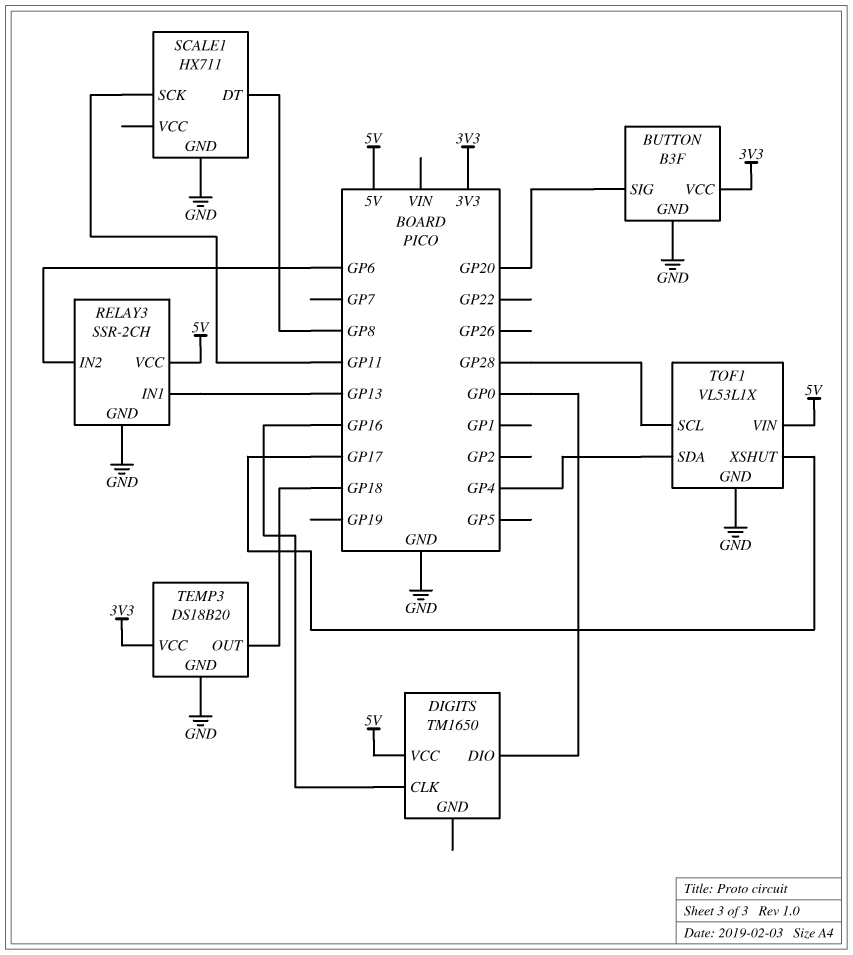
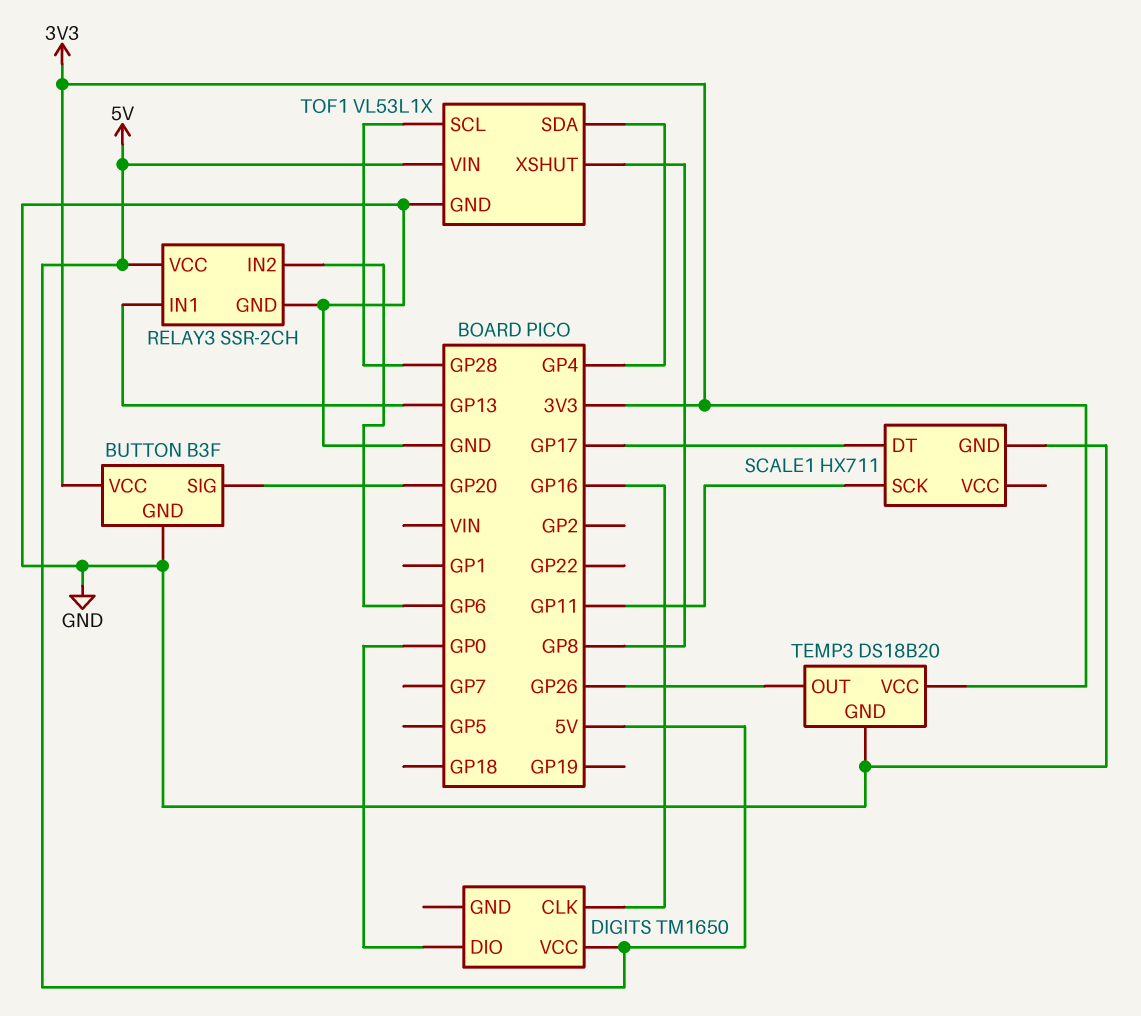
SCALE1 pin DT: GP8 -> GP17
TEMP3 pin OUT: GP18 -> GP26
TOF1 pin XSHUT: GP17 -> GP8

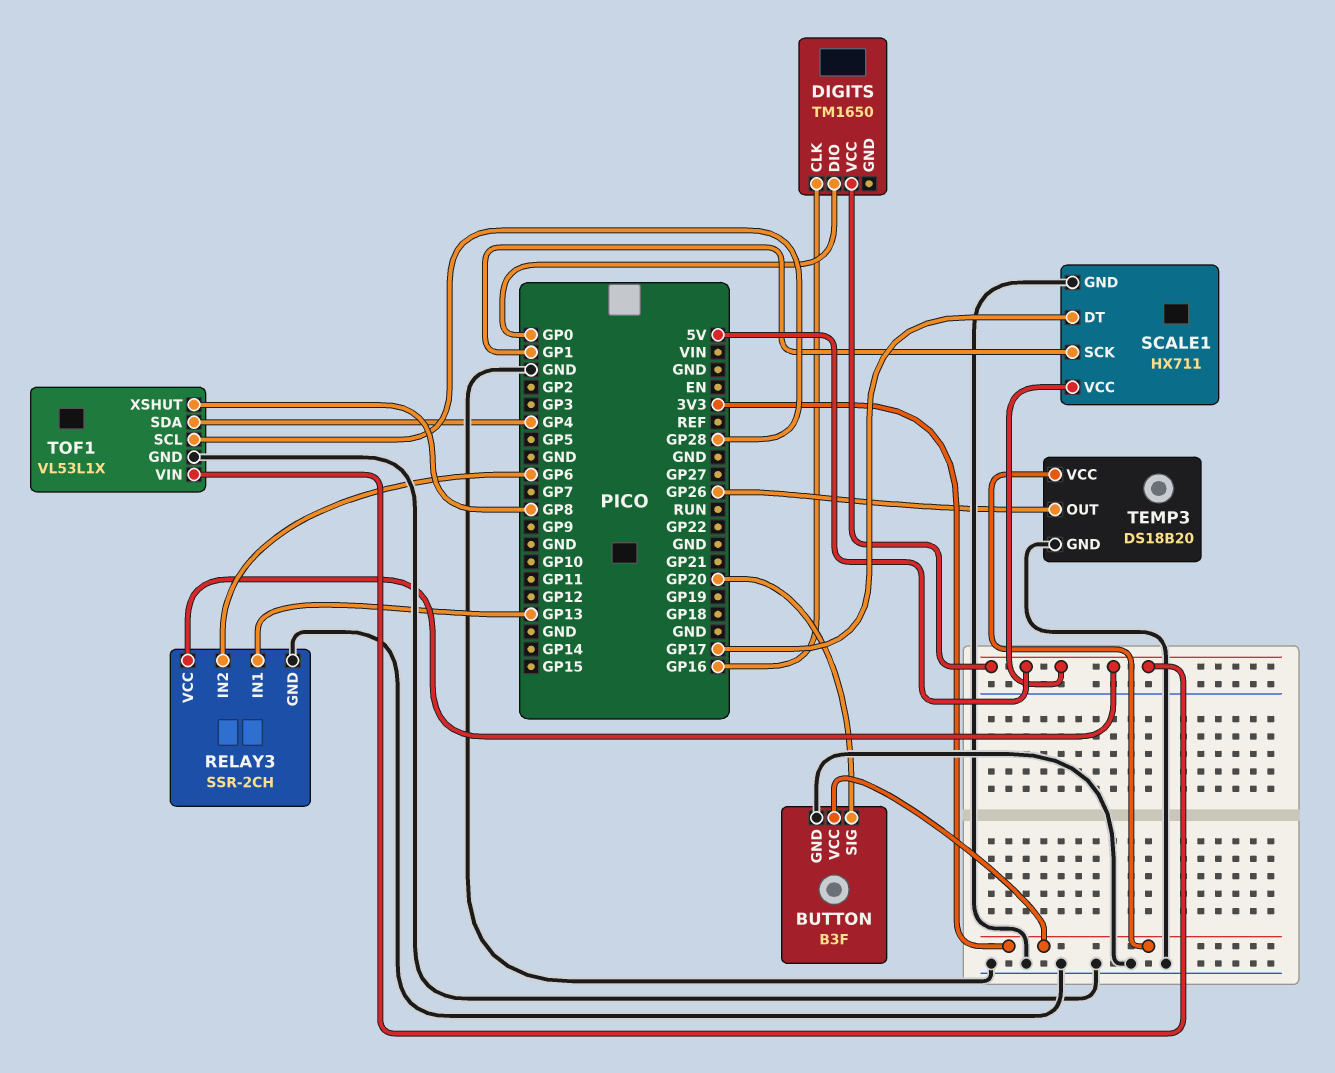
SCALE1 pin SCK: GP11 -> GP1
SCALE1 pin VCC: none -> 5V

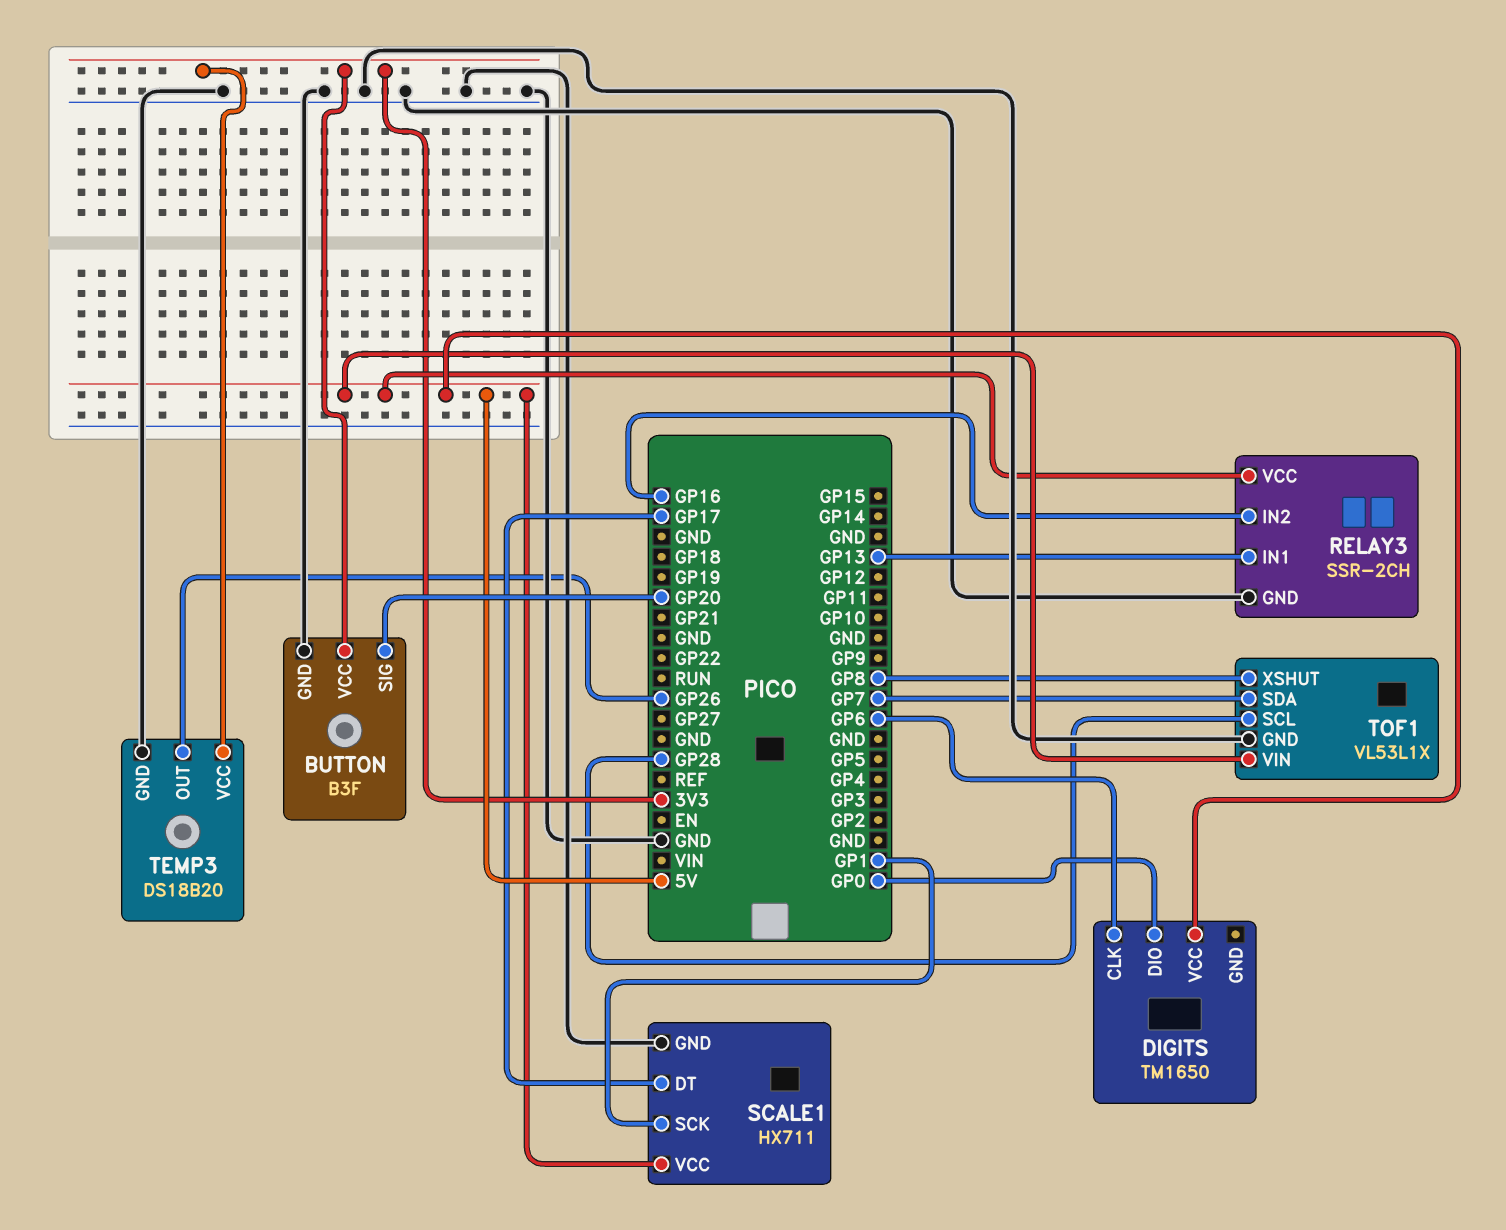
DIGITS pin CLK: GP16 -> GP6
RELAY3 pin IN2: GP6 -> GP16
TOF1 pin SDA: GP4 -> GP7

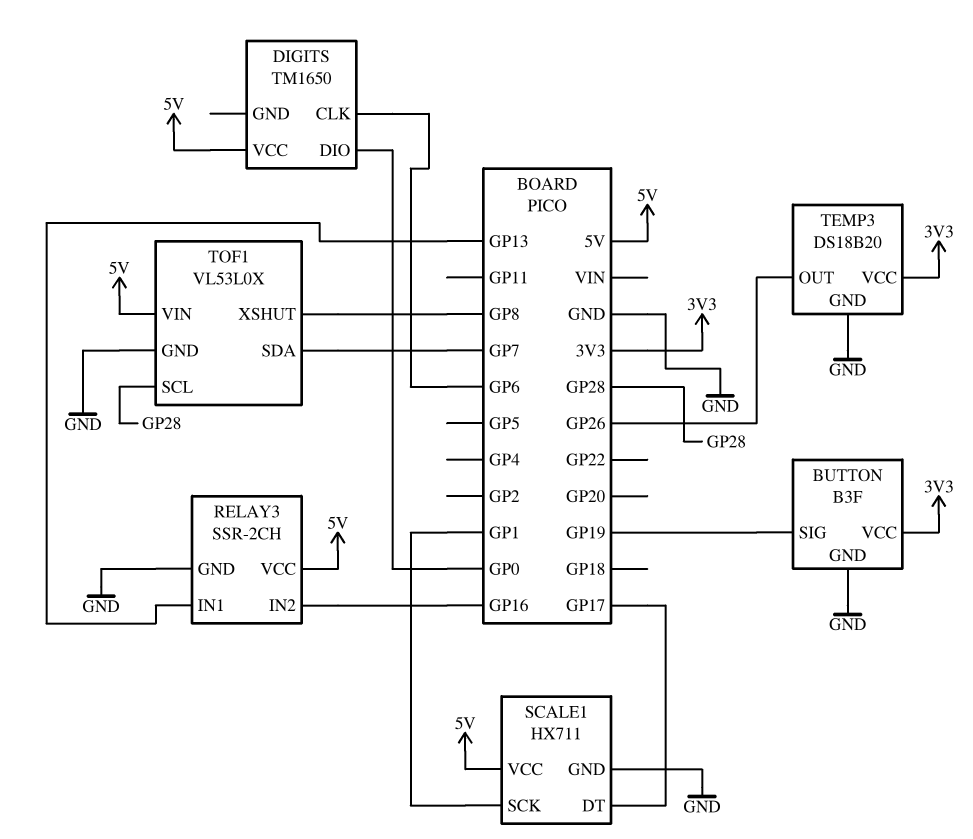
BUTTON pin SIG: GP20 -> GP19
TOF1: VL53L1X -> VL53L0X

